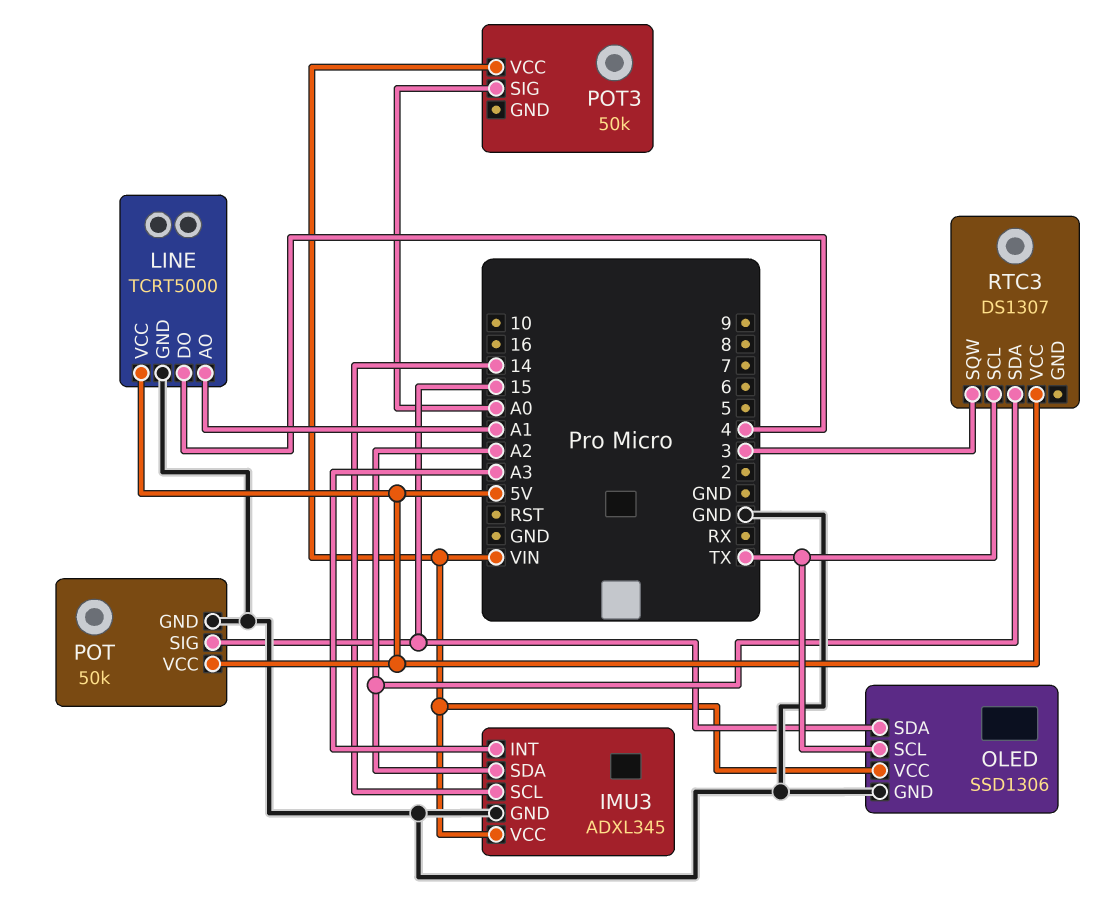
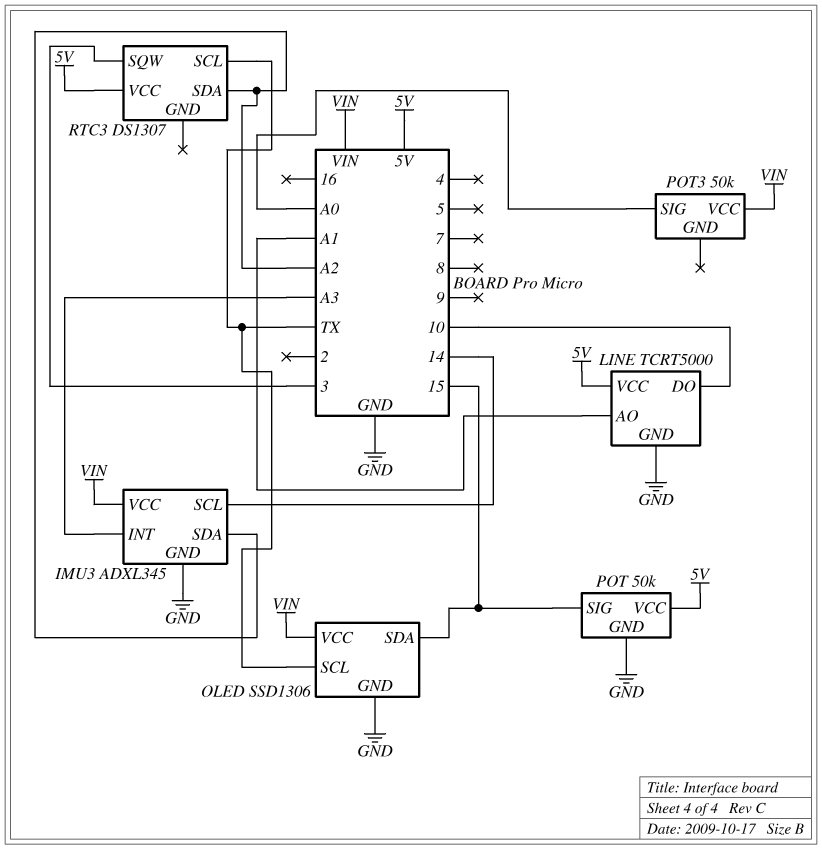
LINE pin DO: 4 -> 10

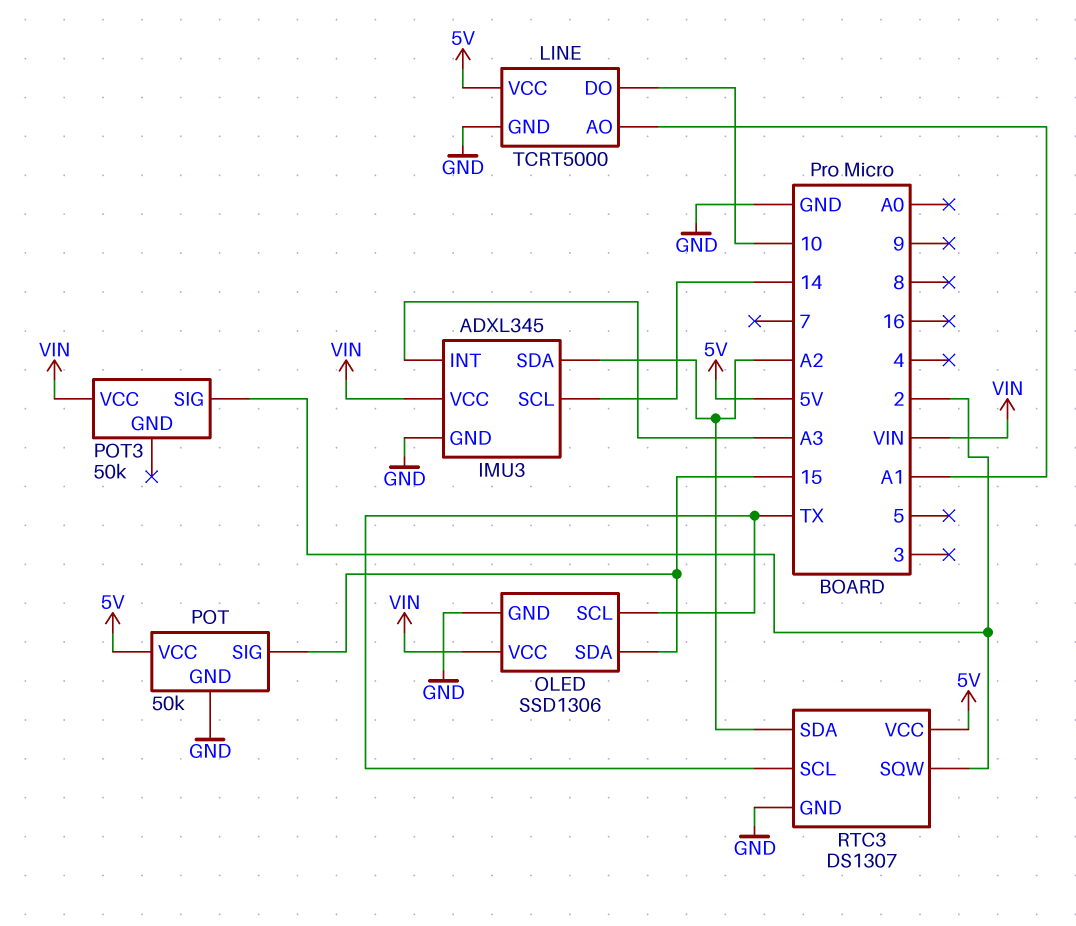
POT3 pin SIG: A0 -> 2
RTC3 pin GND: none -> GND
RTC3 pin SQW: 3 -> 2

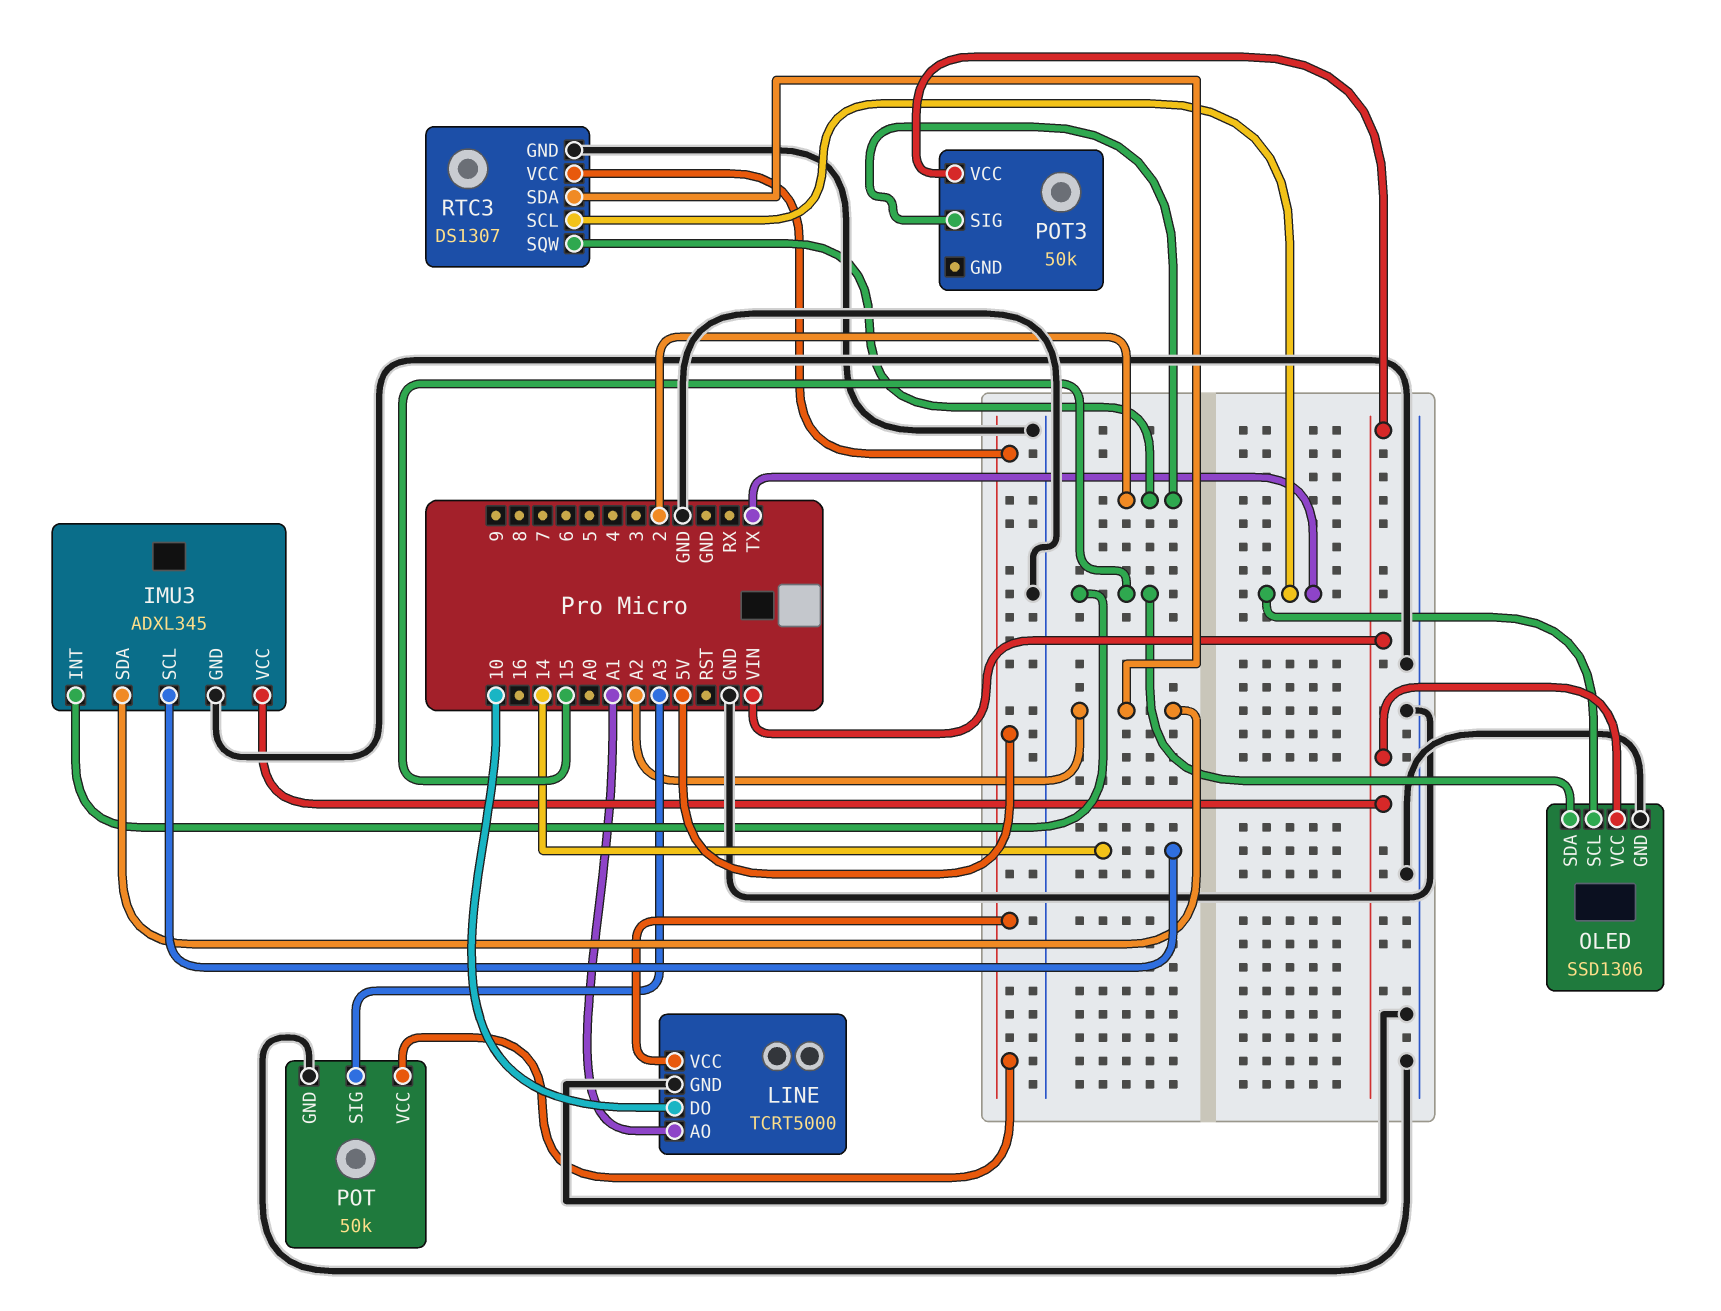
IMU3 pin INT: A3 -> 15
POT pin SIG: 15 -> A3

